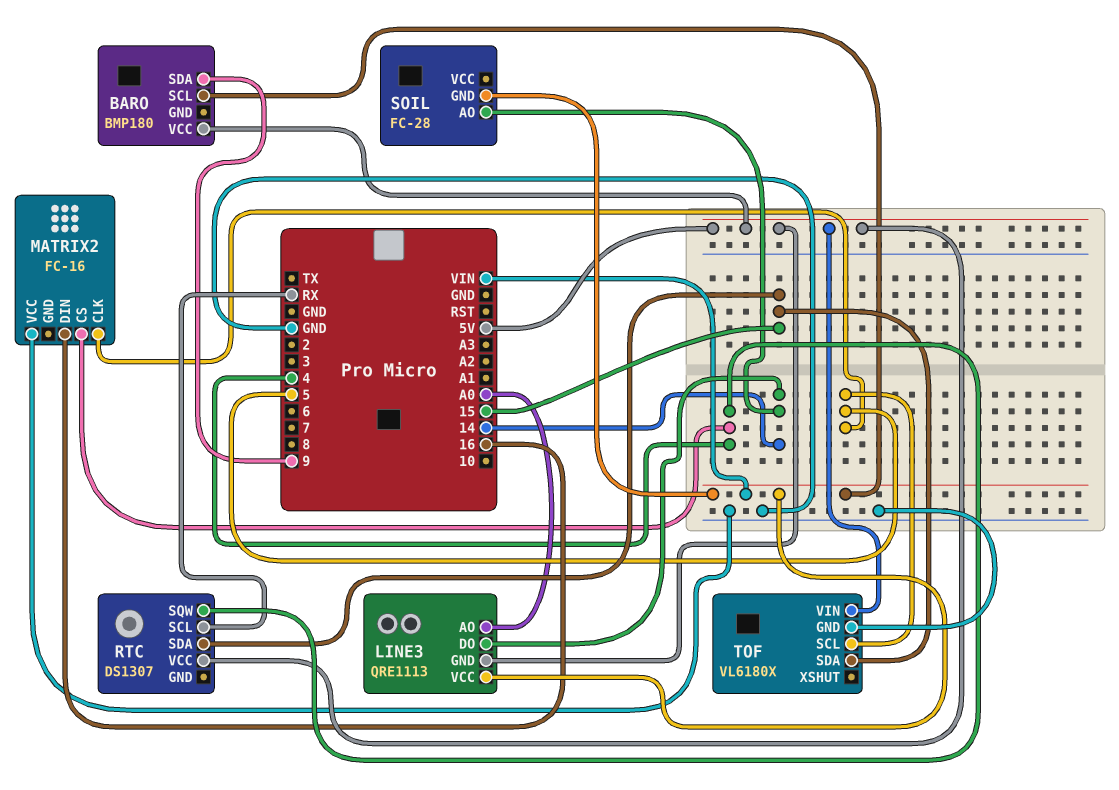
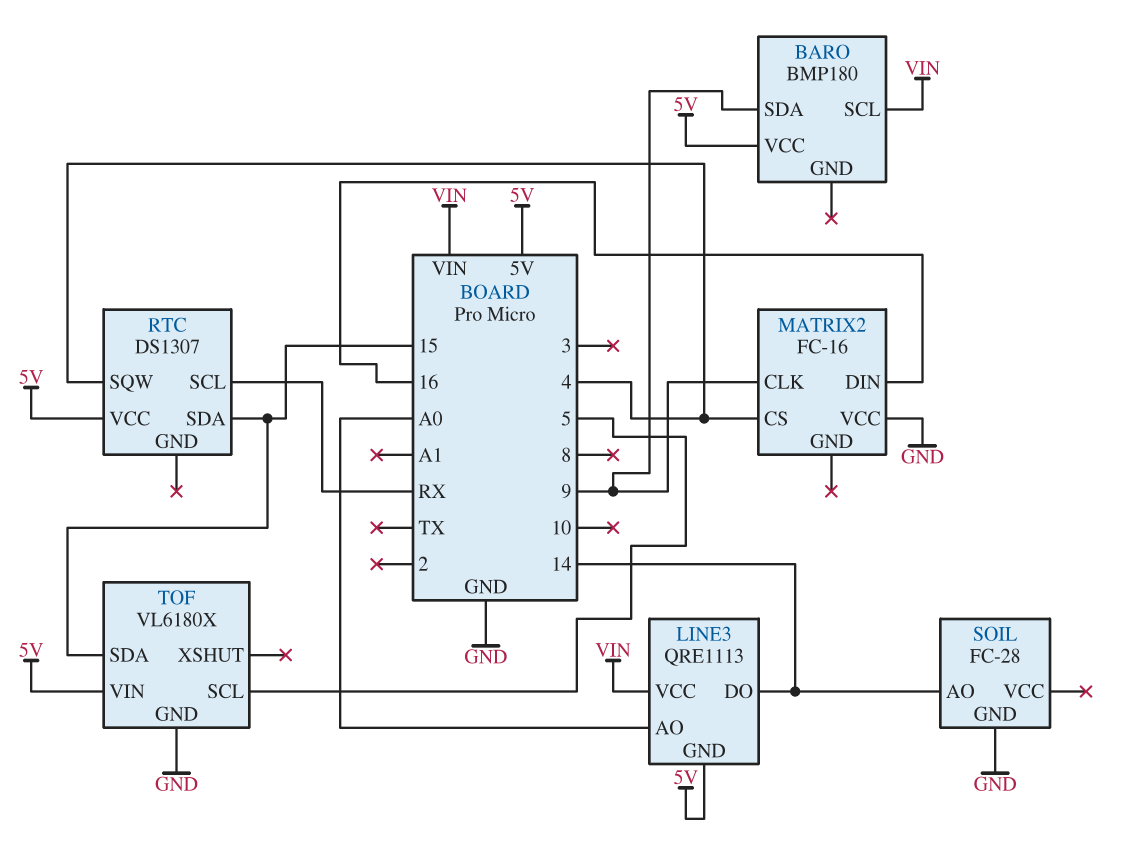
MATRIX2 pin CLK: 5 -> 9
SOIL pin GND: VIN -> GND

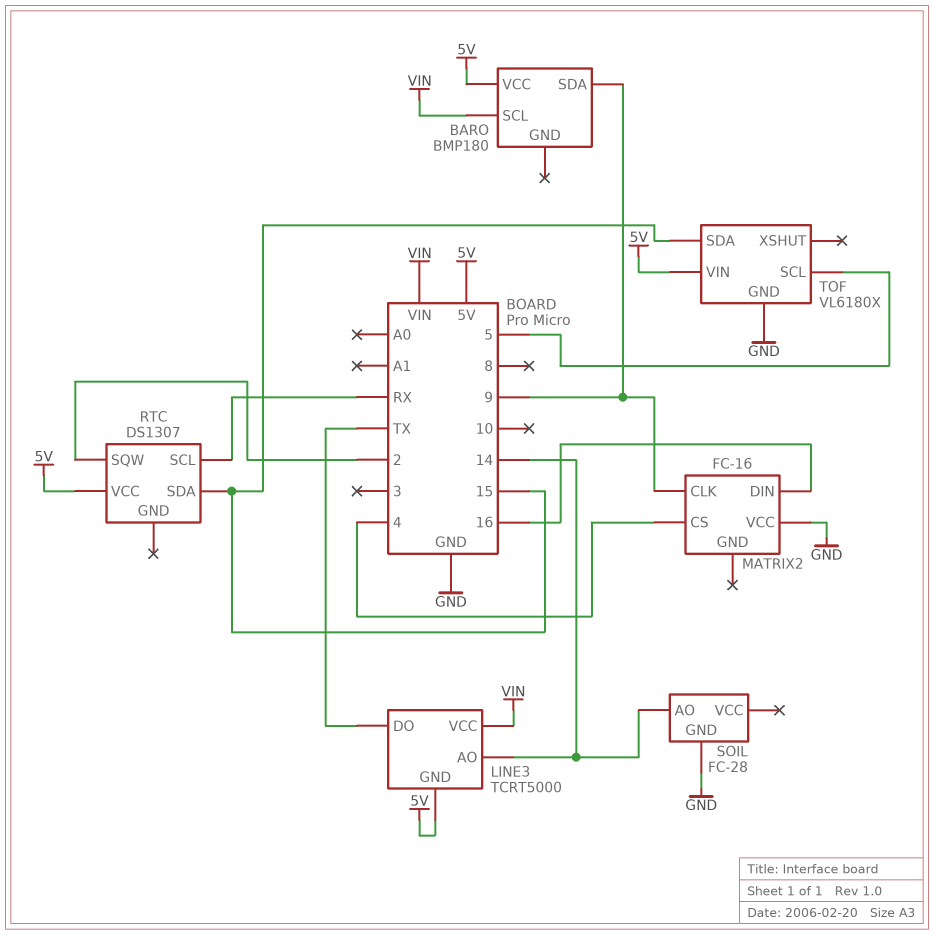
LINE3: QRE1113 -> TCRT5000
LINE3 pin AO: A0 -> 14
LINE3 pin DO: 14 -> TX
RTC pin SQW: 4 -> 2

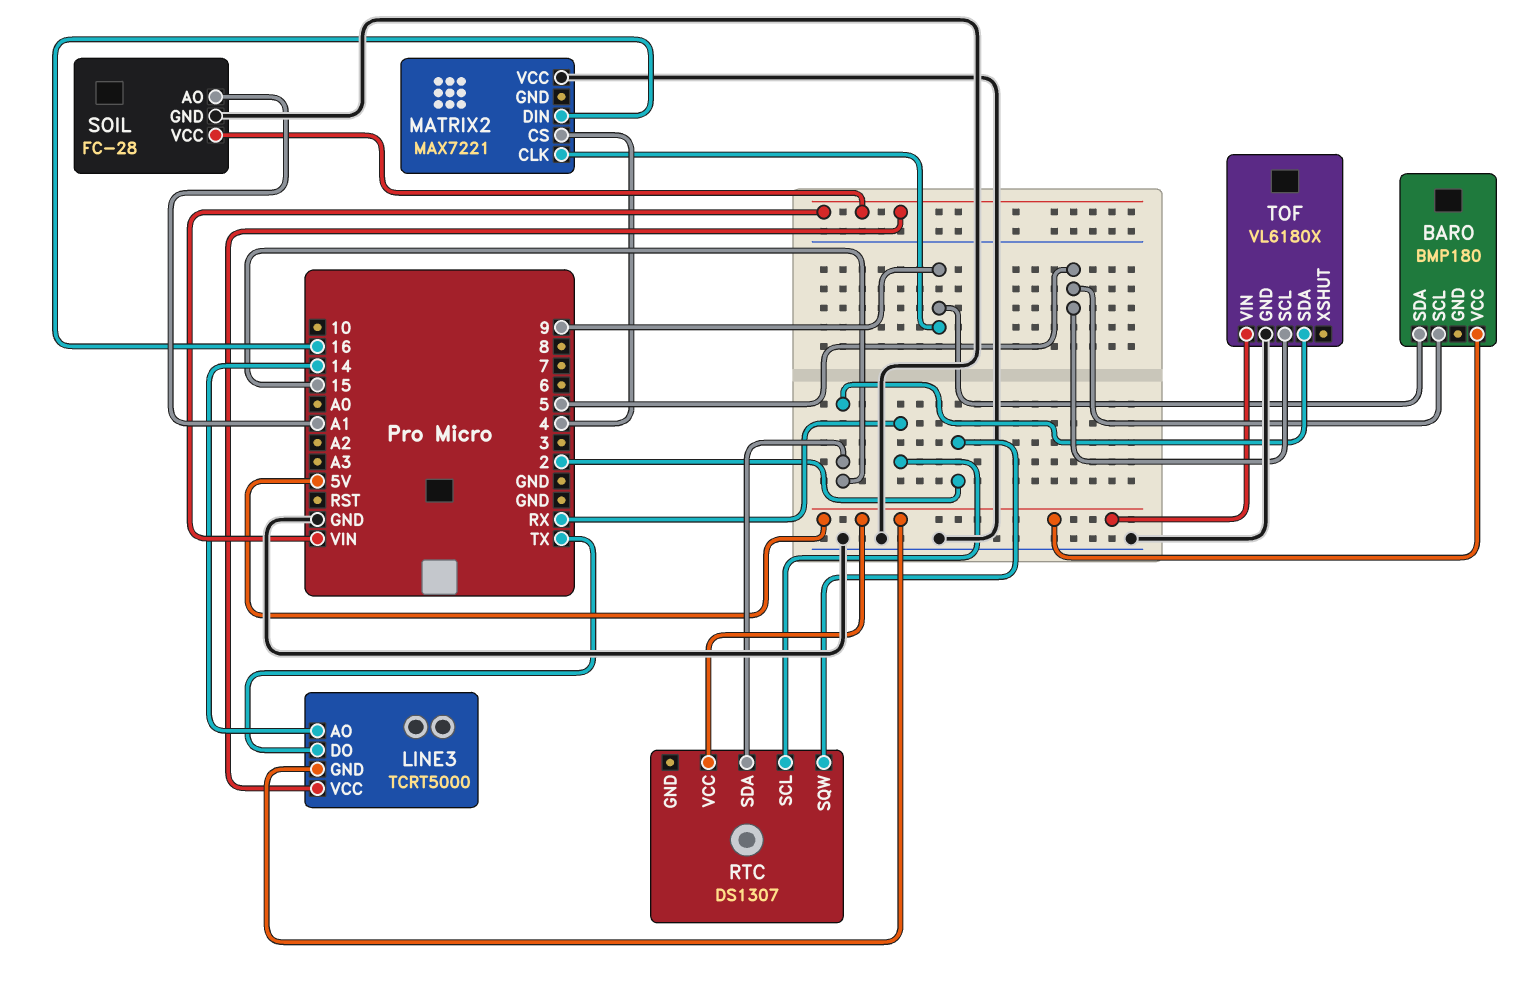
BARO pin SCL: VIN -> 5
MATRIX2: FC-16 -> MAX7221
SOIL pin AO: 14 -> A1
SOIL pin VCC: none -> VIN

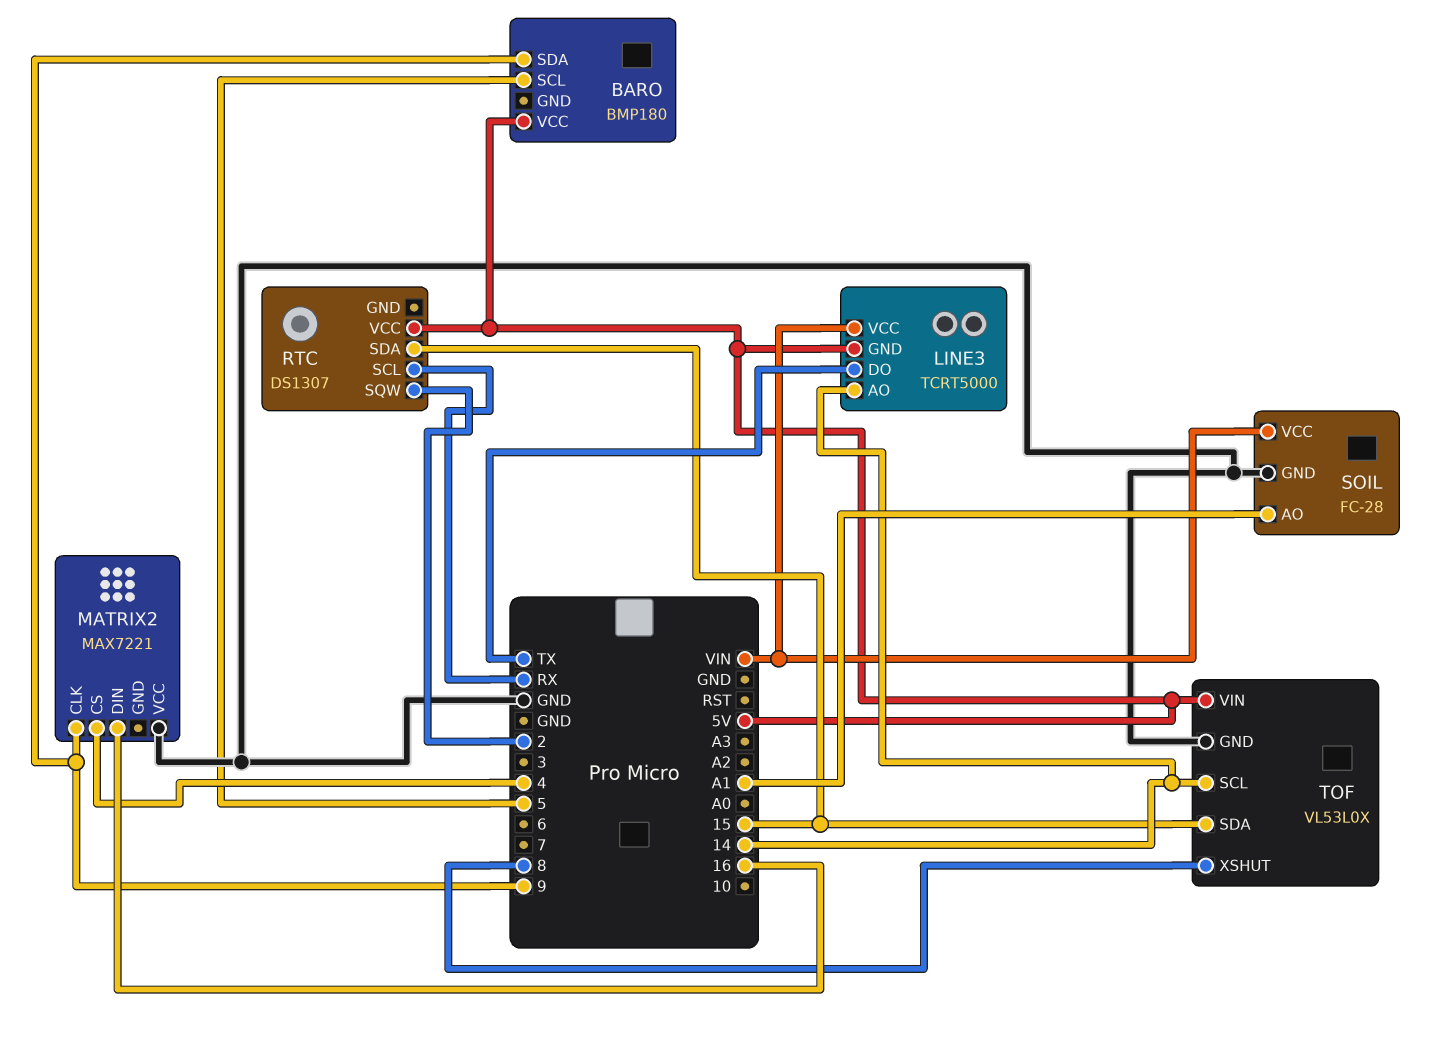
TOF: VL6180X -> VL53L0X
TOF pin SCL: 5 -> 14
TOF pin XSHUT: none -> 8

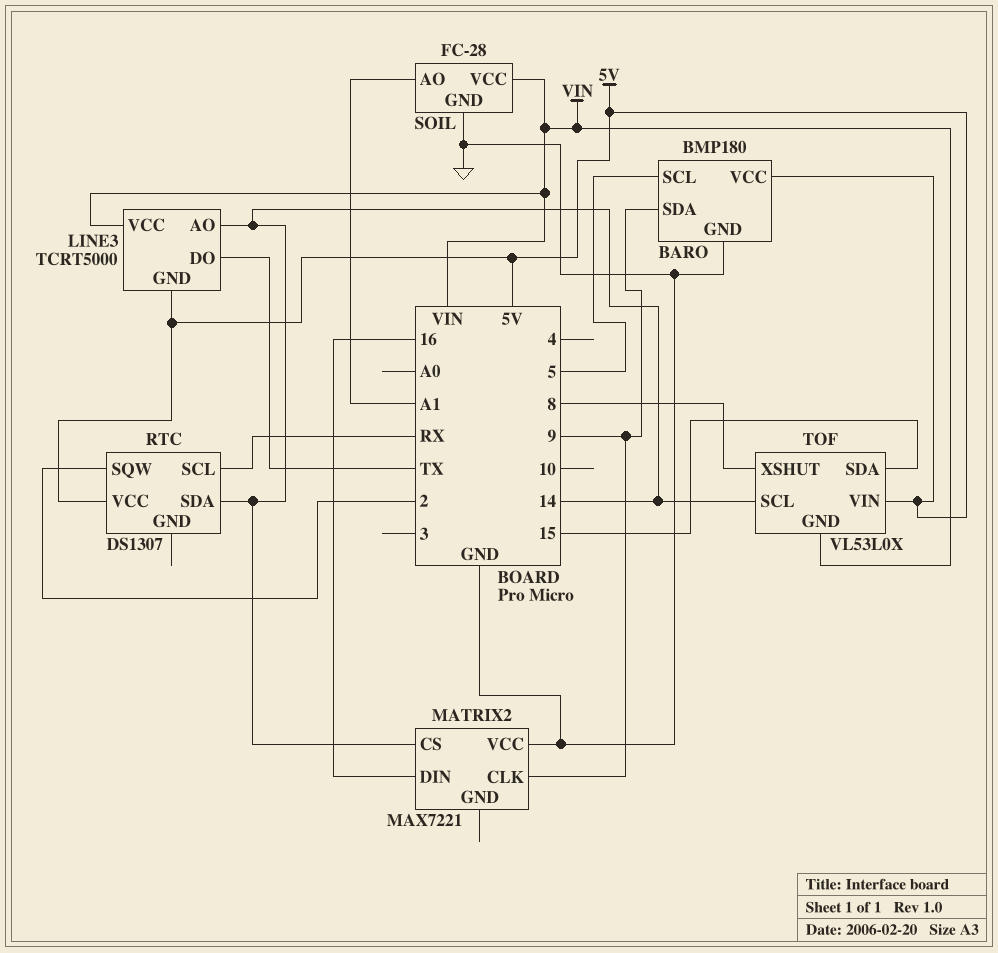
BARO pin GND: none -> GND
MATRIX2 pin CS: 4 -> 14
RTC pin SDA: 15 -> 14
TOF pin GND: GND -> VIN

